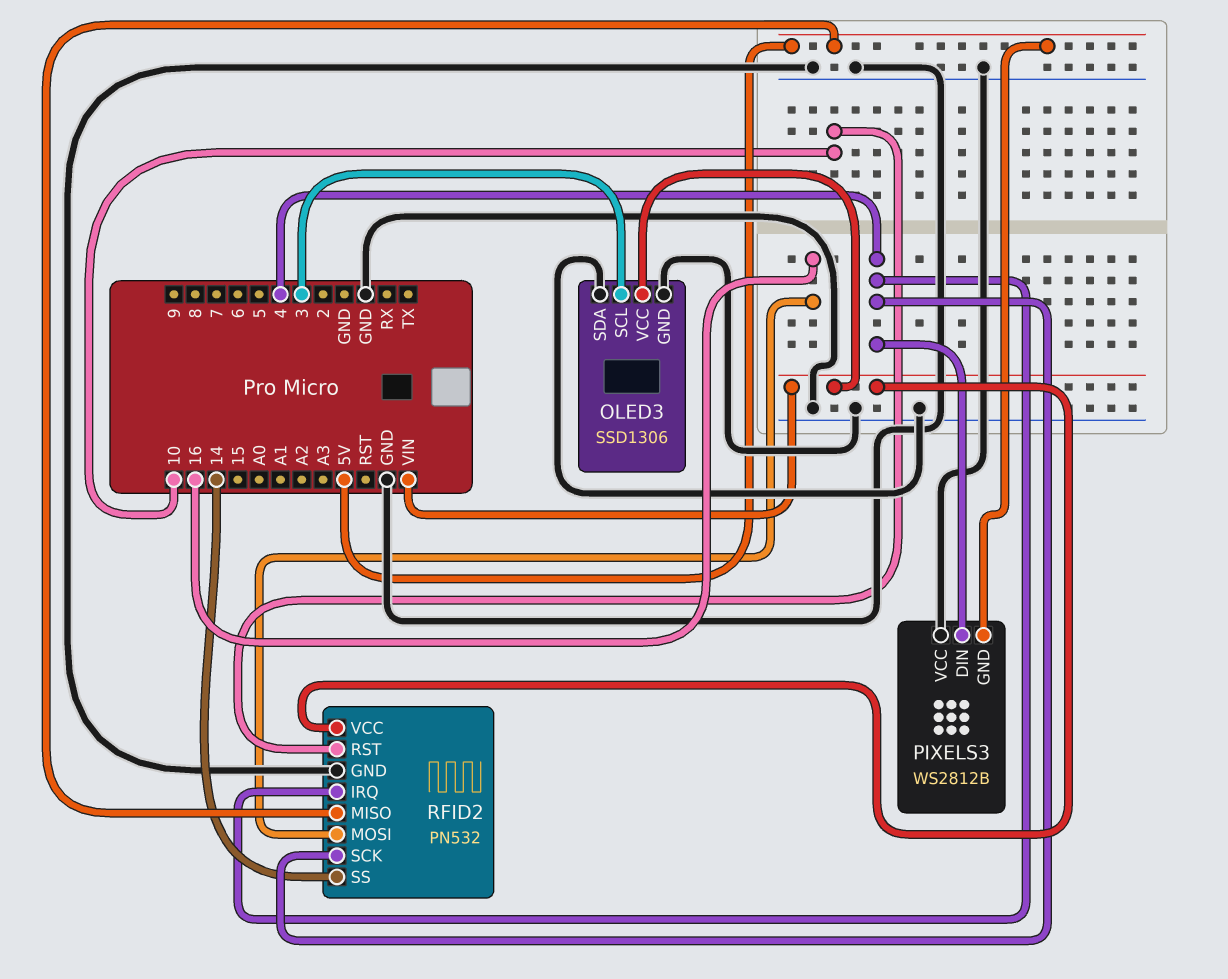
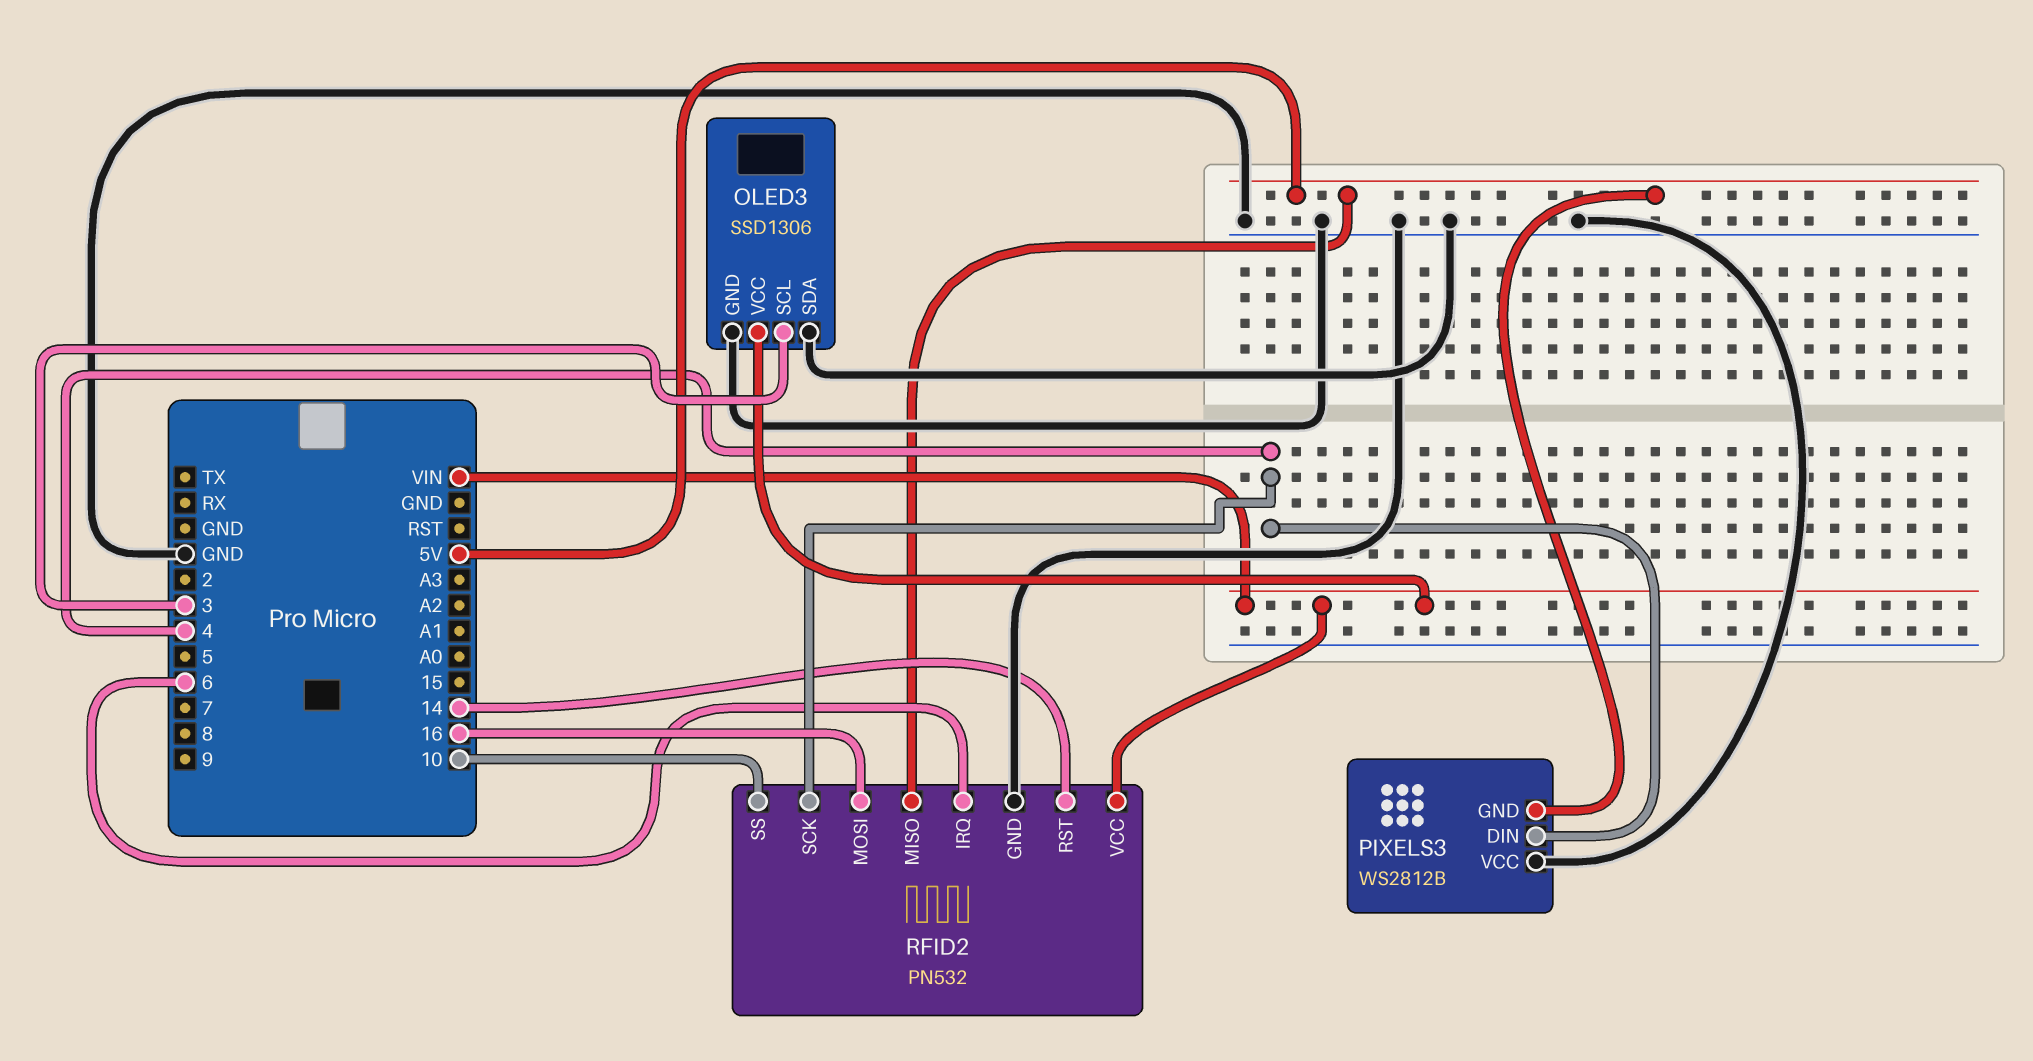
RFID2 pin IRQ: 4 -> 6
RFID2 pin RST: 10 -> 14
RFID2 pin SS: 14 -> 10

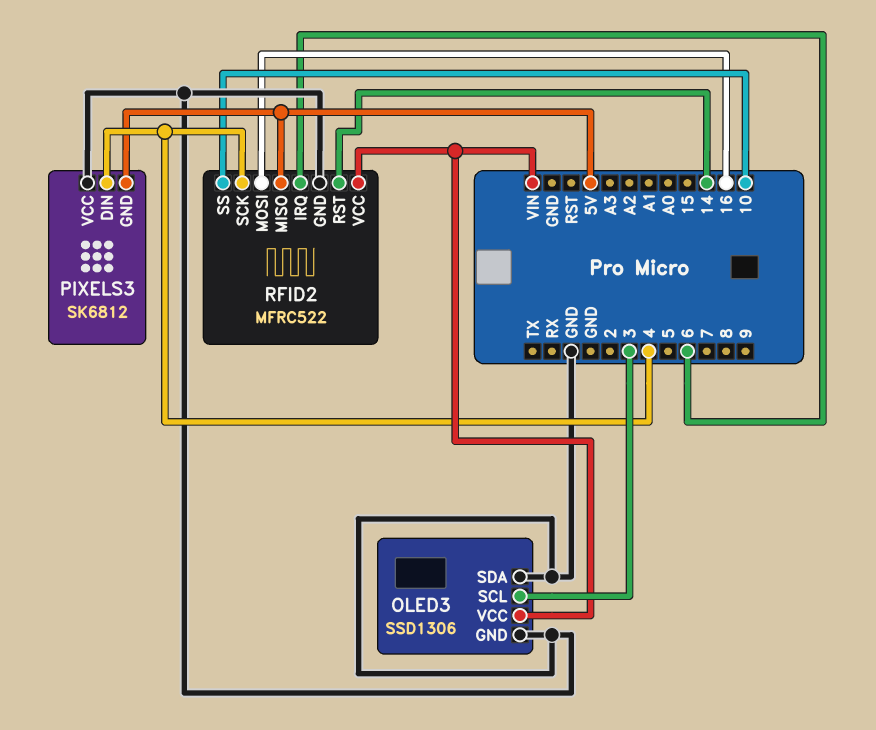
PIXELS3: WS2812B -> SK6812
RFID2: PN532 -> MFRC522

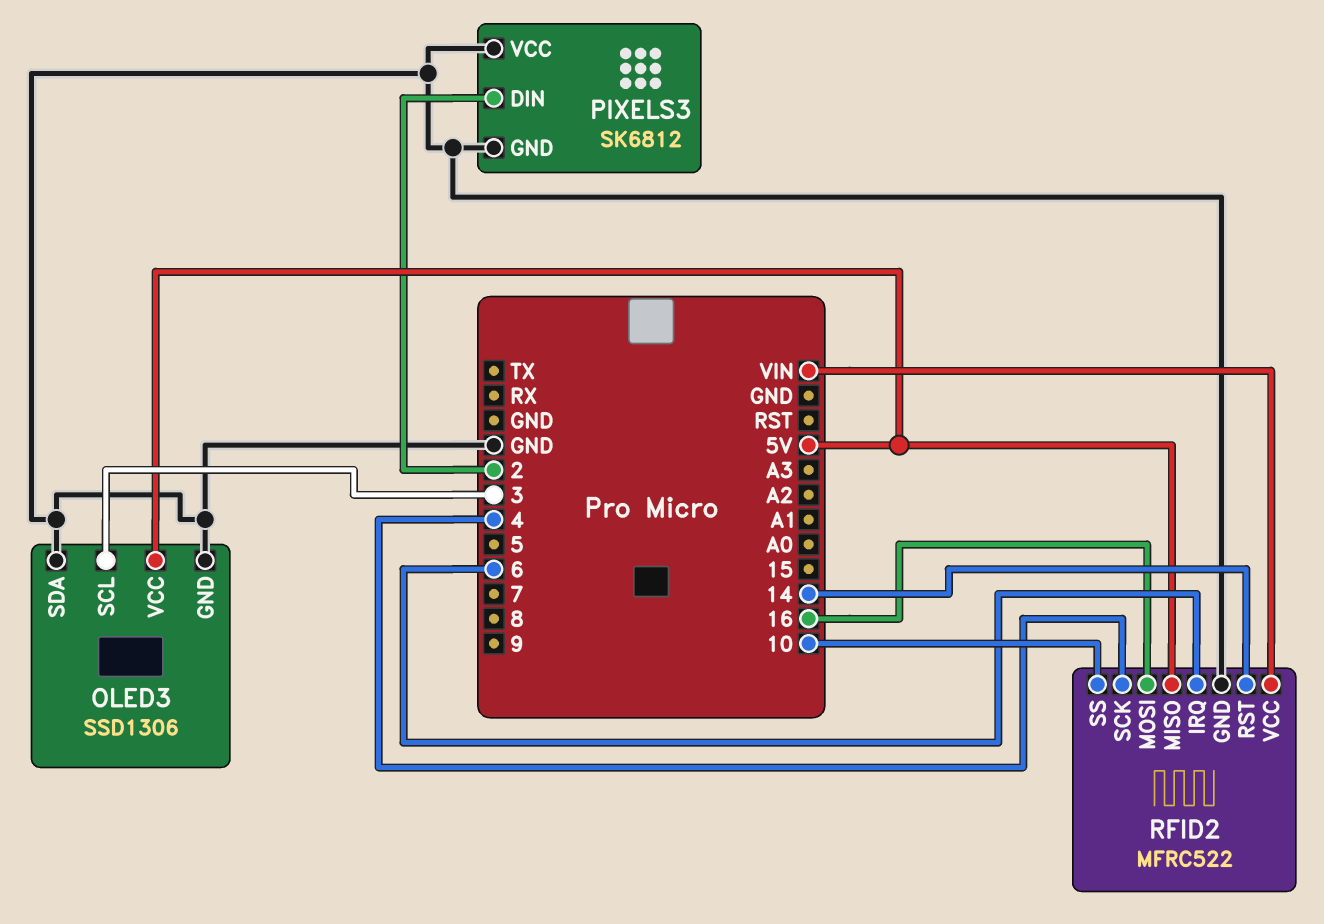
OLED3 pin VCC: VIN -> 5V
PIXELS3 pin DIN: 4 -> 2
PIXELS3 pin GND: 5V -> GND

